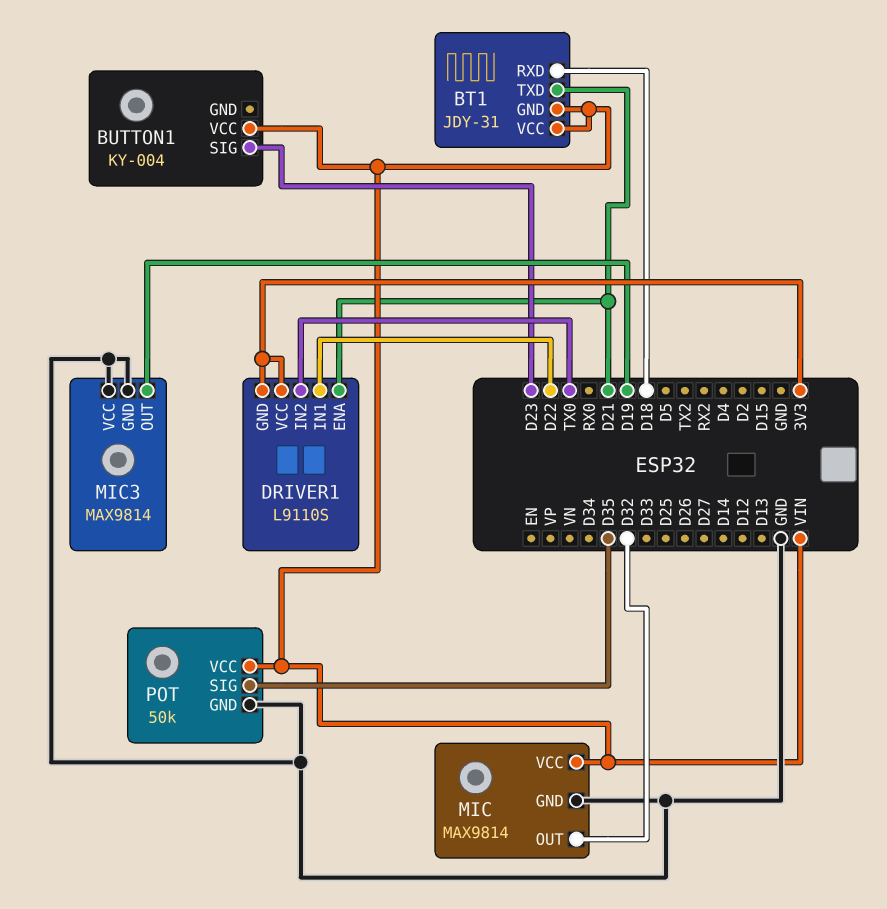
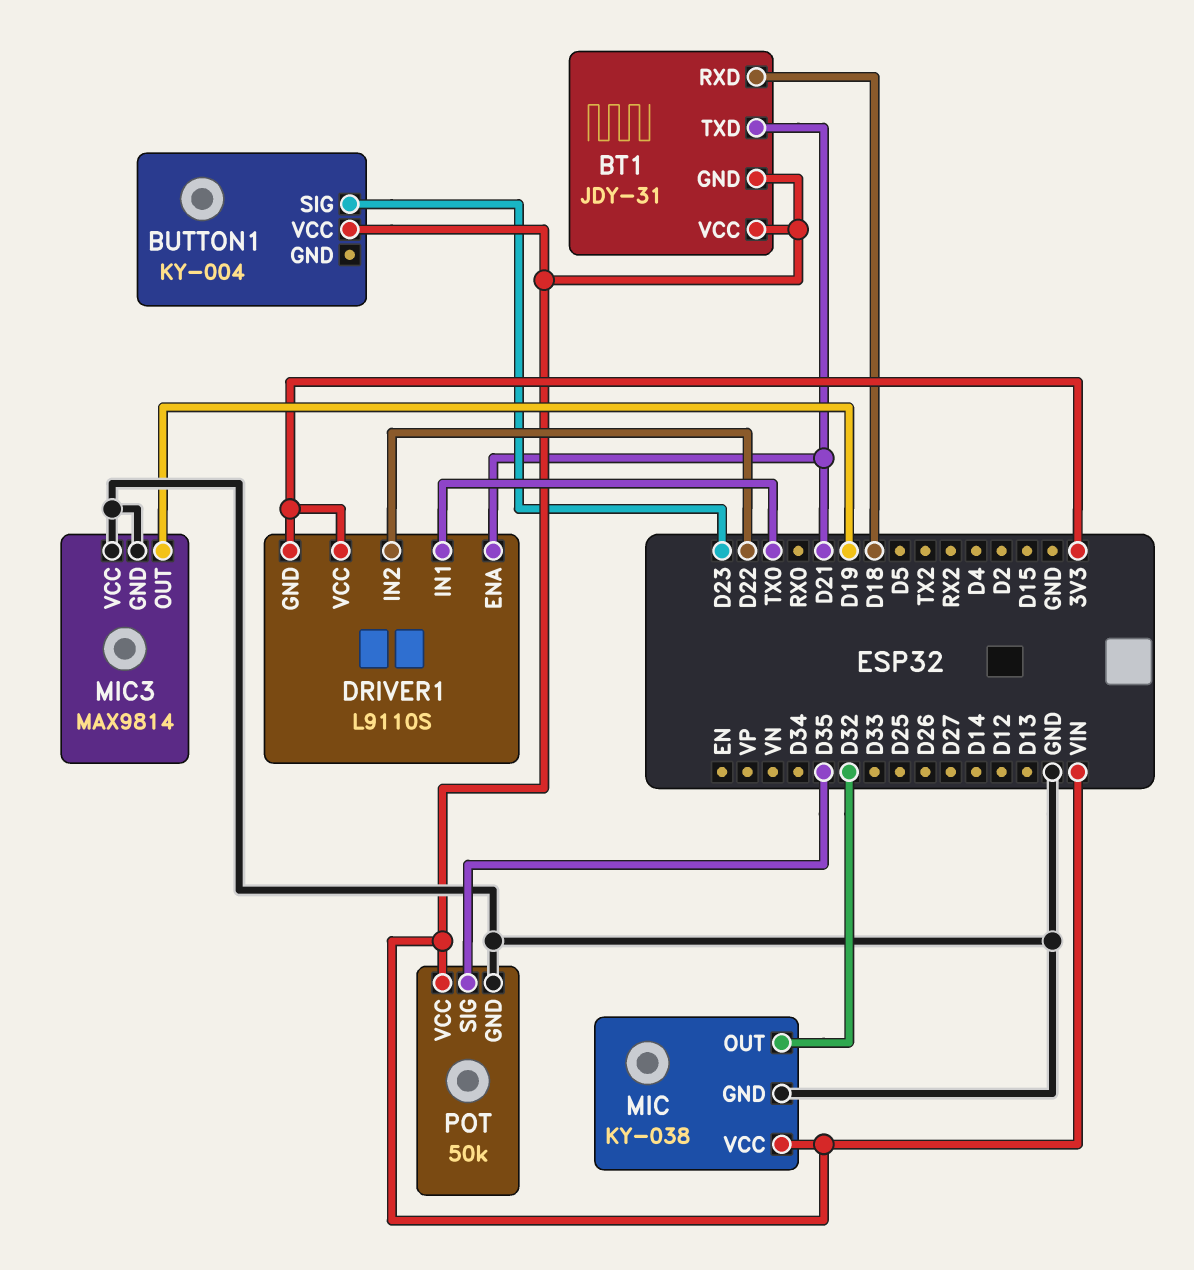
DRIVER1 pin IN1: D22 -> TX0
DRIVER1 pin IN2: TX0 -> D22
MIC: MAX9814 -> KY-038

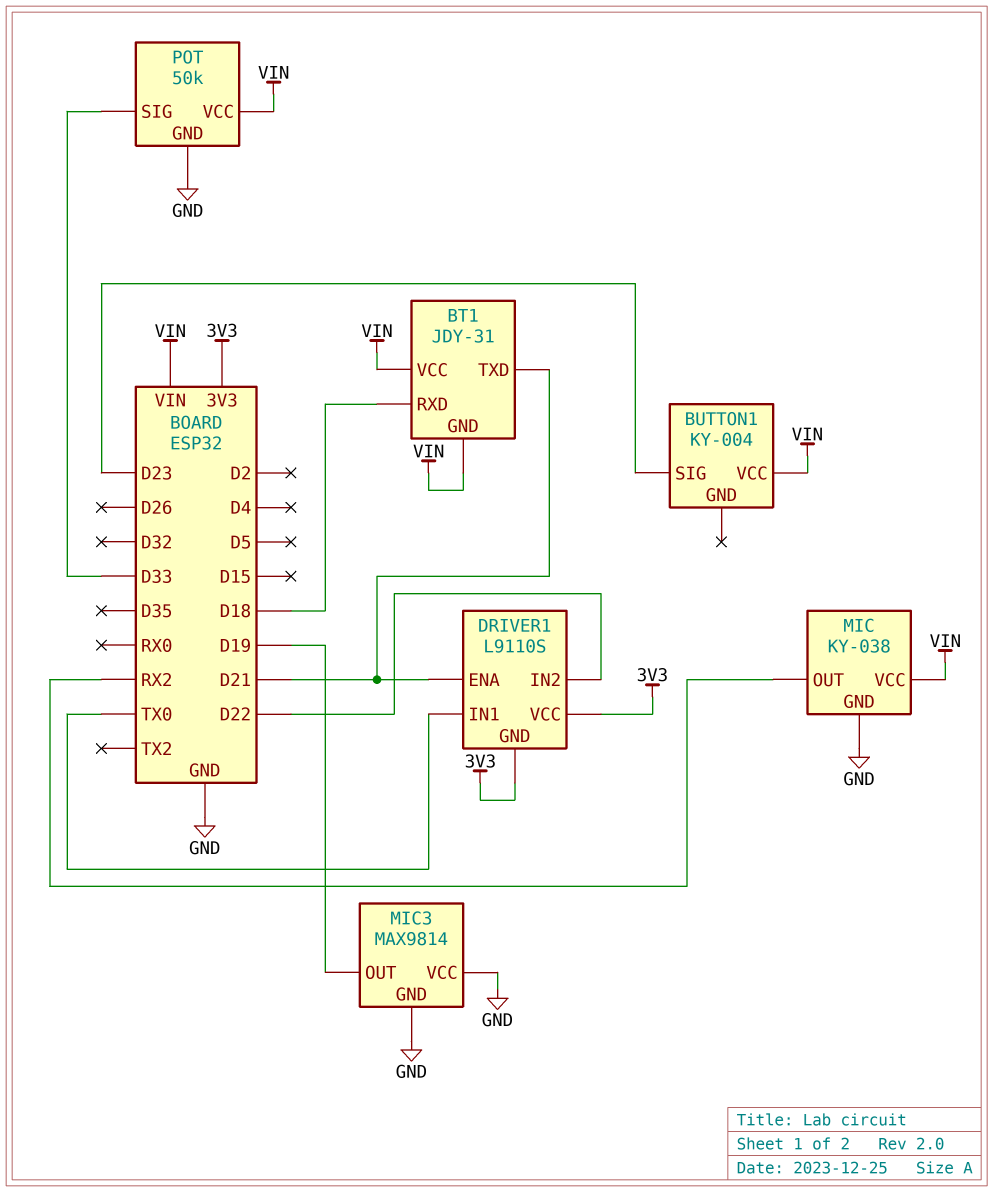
MIC pin OUT: D32 -> RX2
POT pin SIG: D35 -> D33

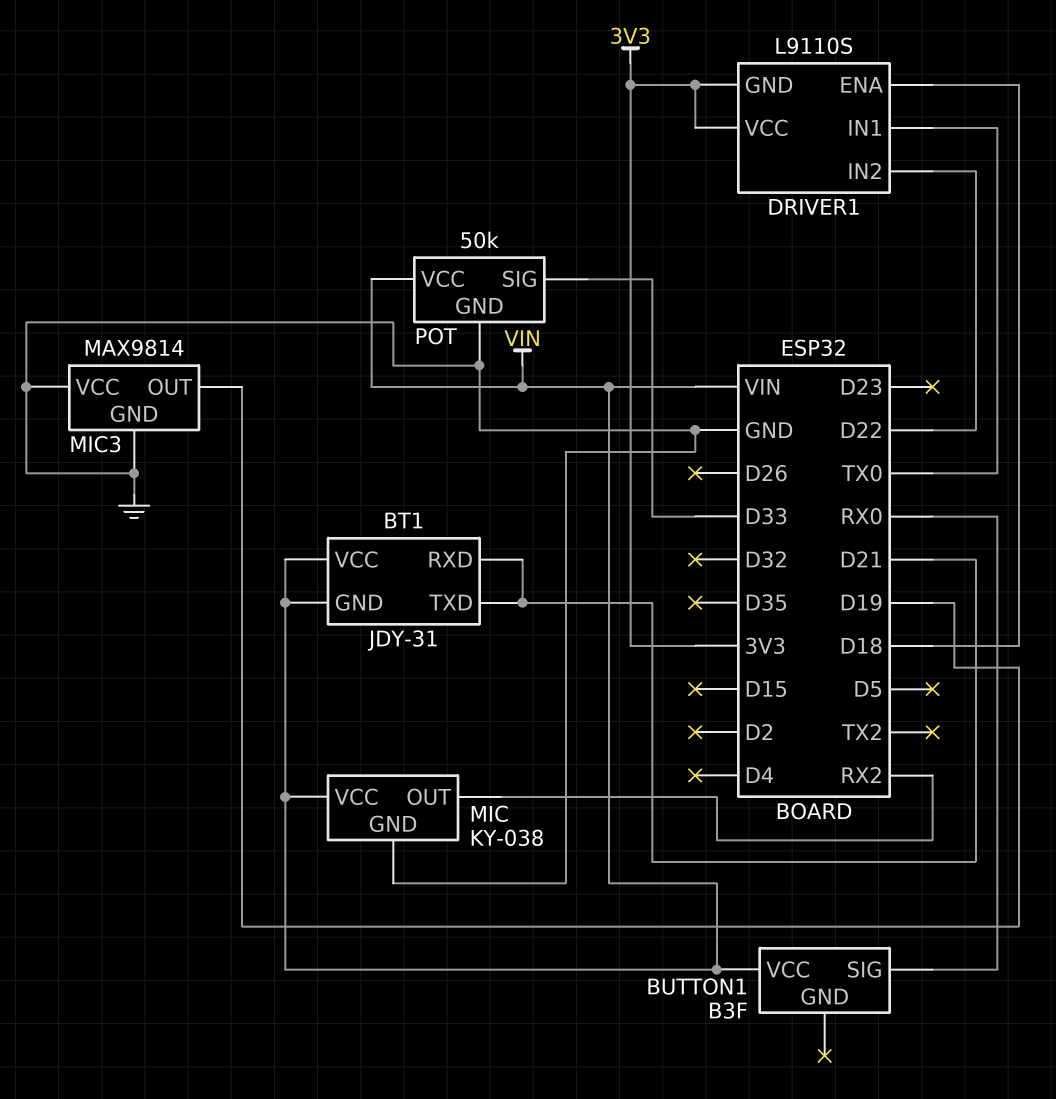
BT1 pin RXD: D18 -> D21
BUTTON1: KY-004 -> B3F
BUTTON1 pin SIG: D23 -> RX0
DRIVER1 pin ENA: D21 -> D18

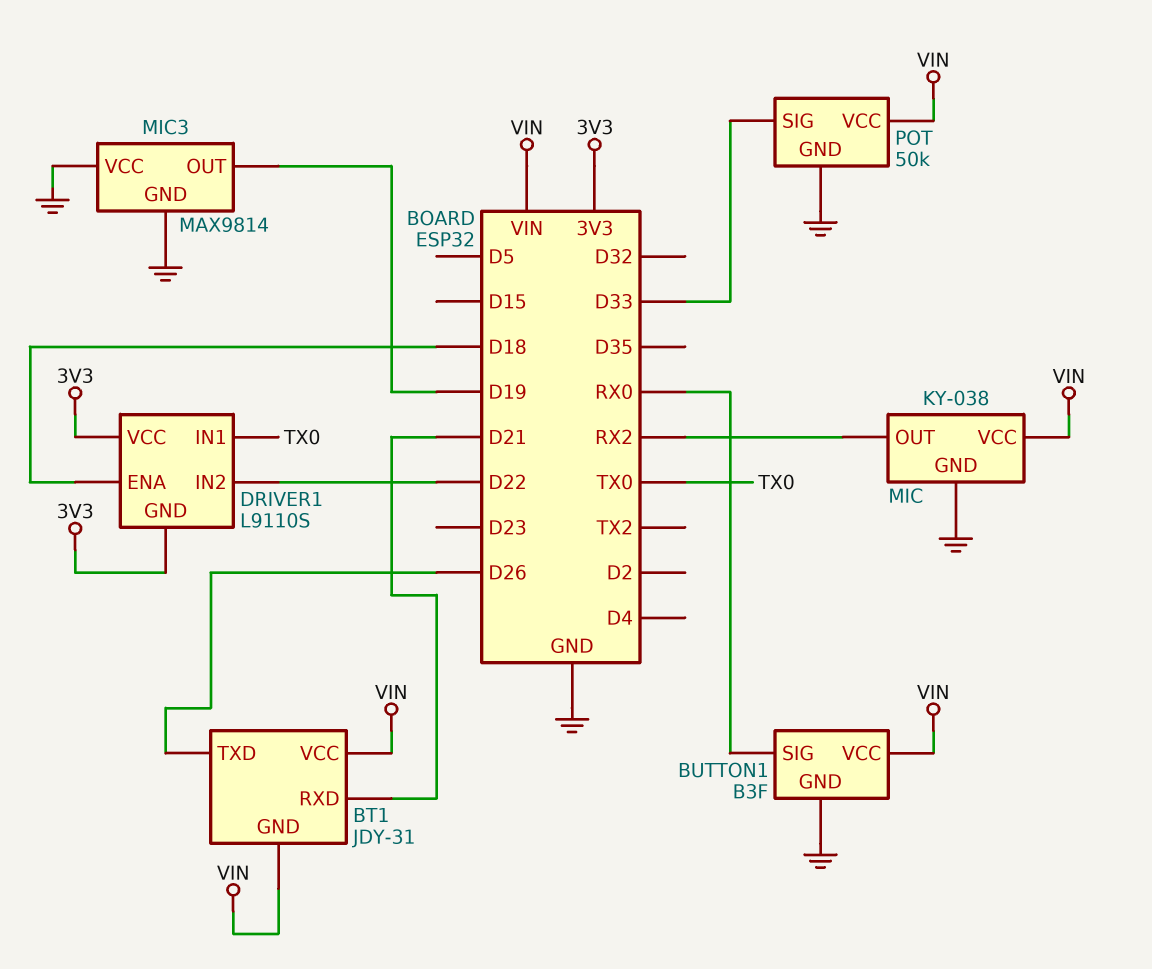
BT1 pin TXD: D21 -> D26
BUTTON1 pin GND: none -> GND

